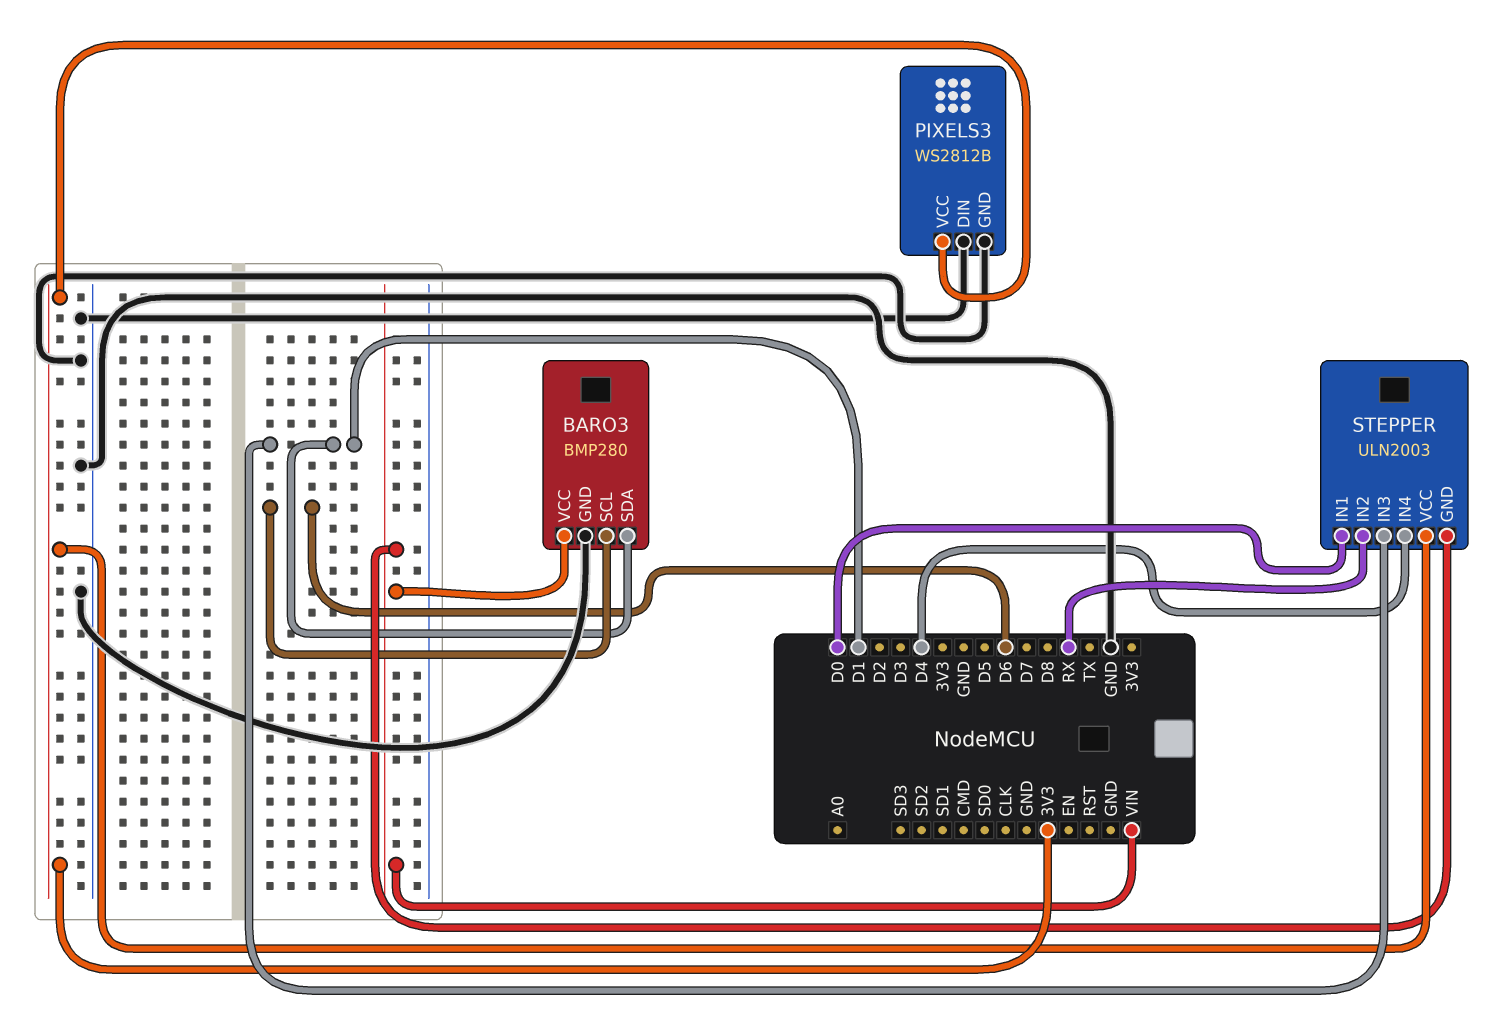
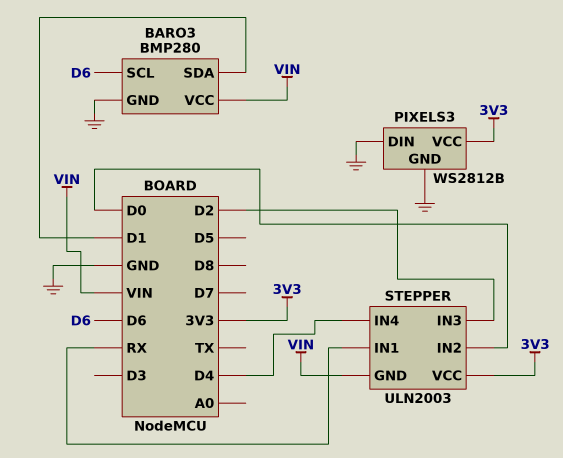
STEPPER pin IN1: D0 -> RX
STEPPER pin IN2: RX -> D0
STEPPER pin IN3: D1 -> D2

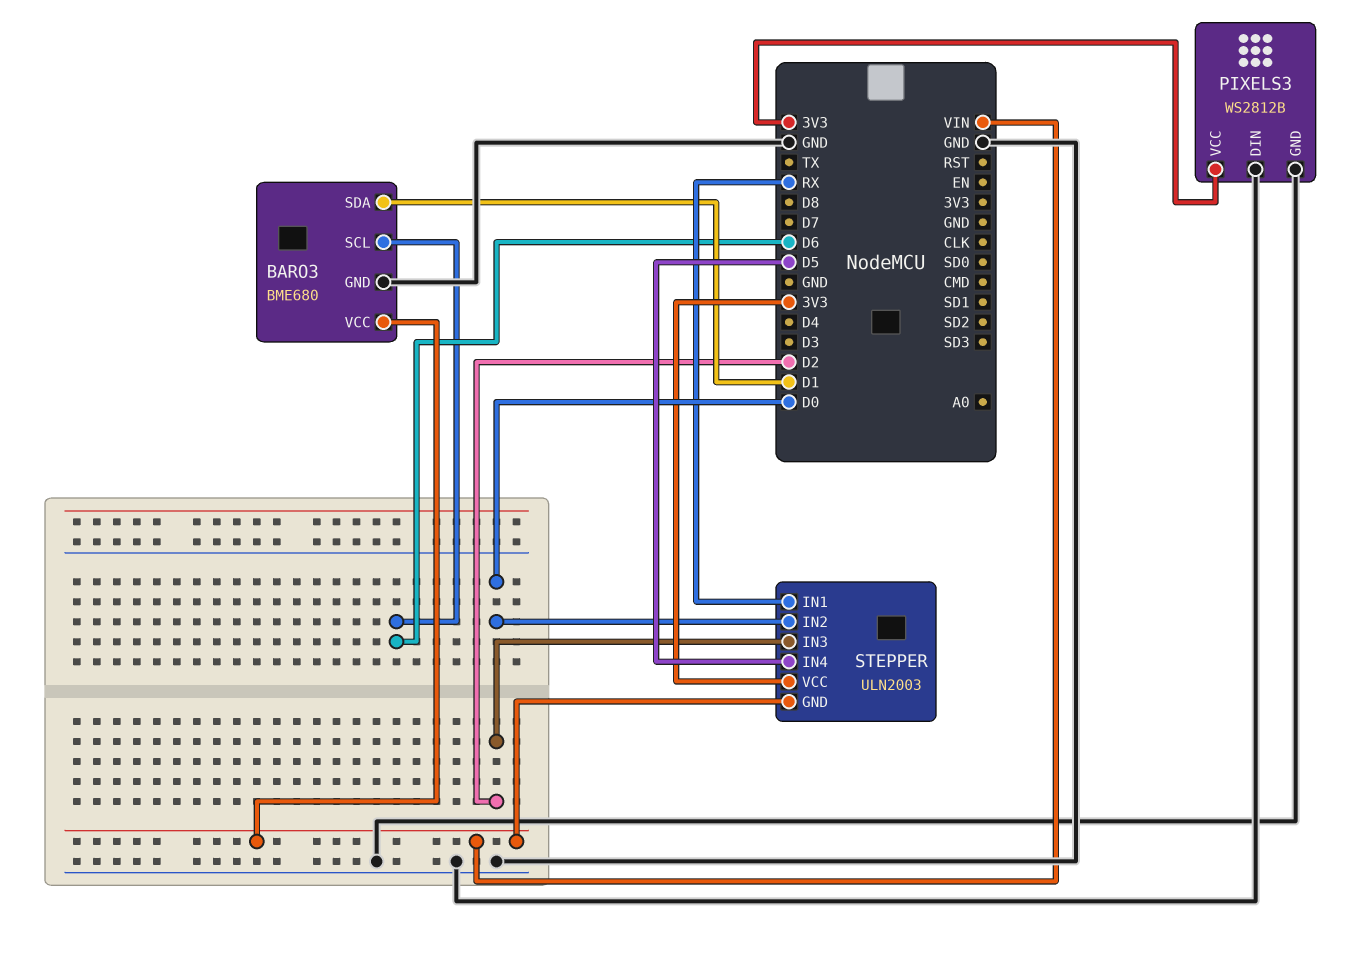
BARO3: BMP280 -> BME680
STEPPER pin IN4: D4 -> D5

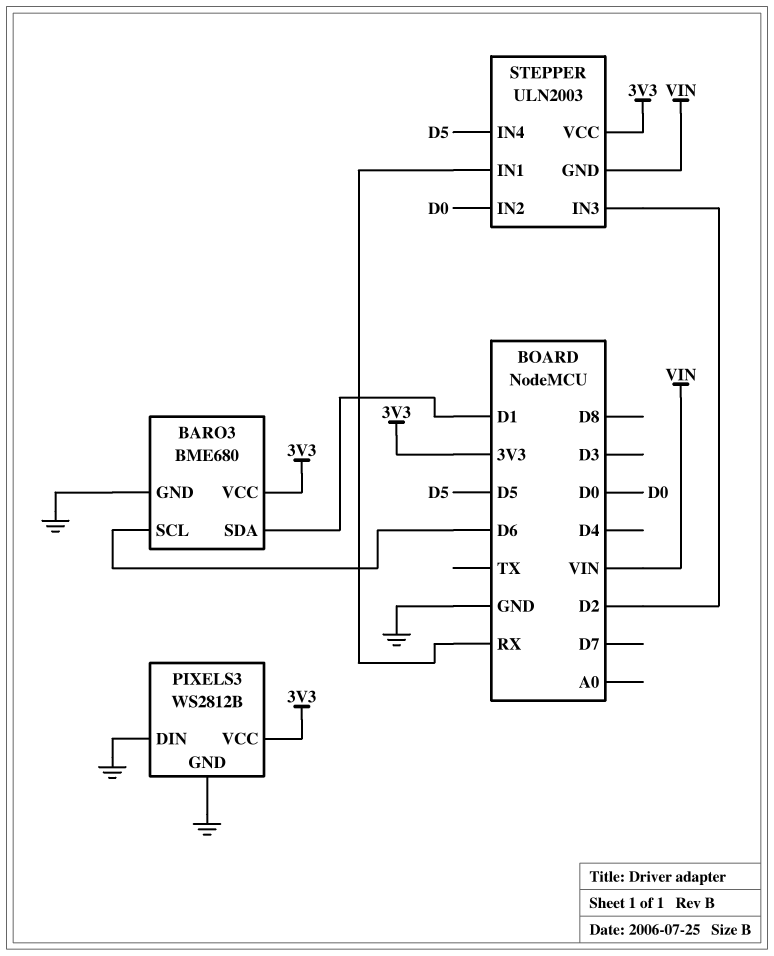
BARO3 pin VCC: VIN -> 3V3

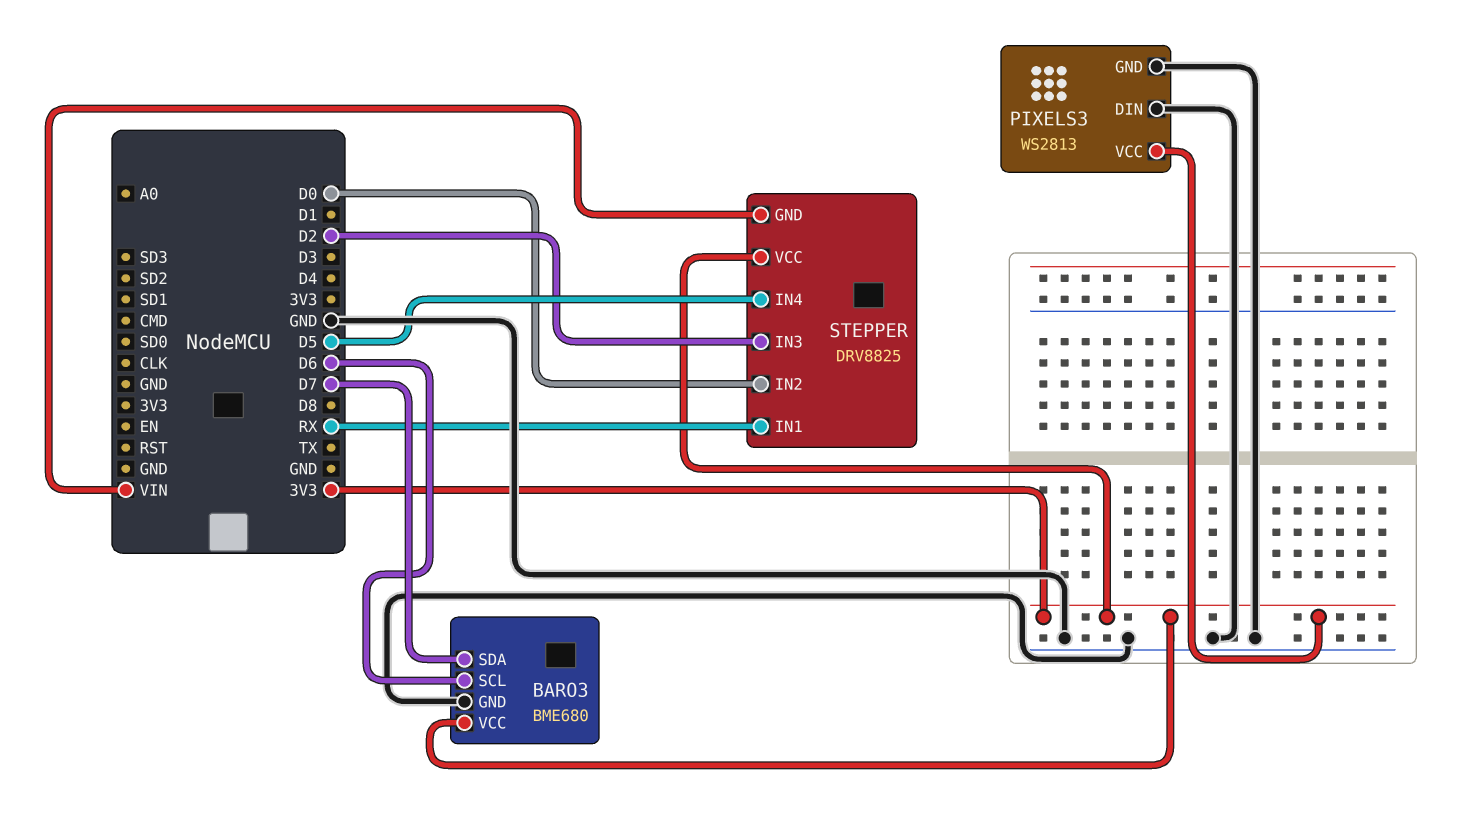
BARO3 pin SDA: D1 -> D7
PIXELS3: WS2812B -> WS2813
STEPPER: ULN2003 -> DRV8825

